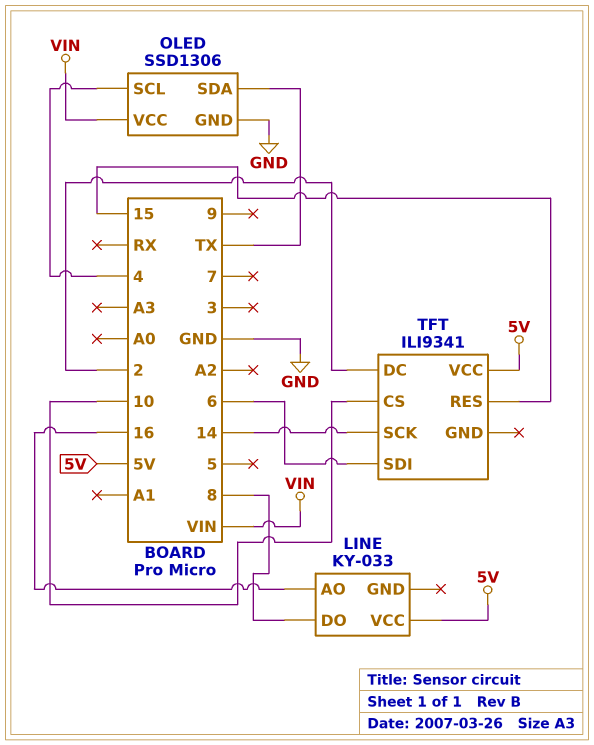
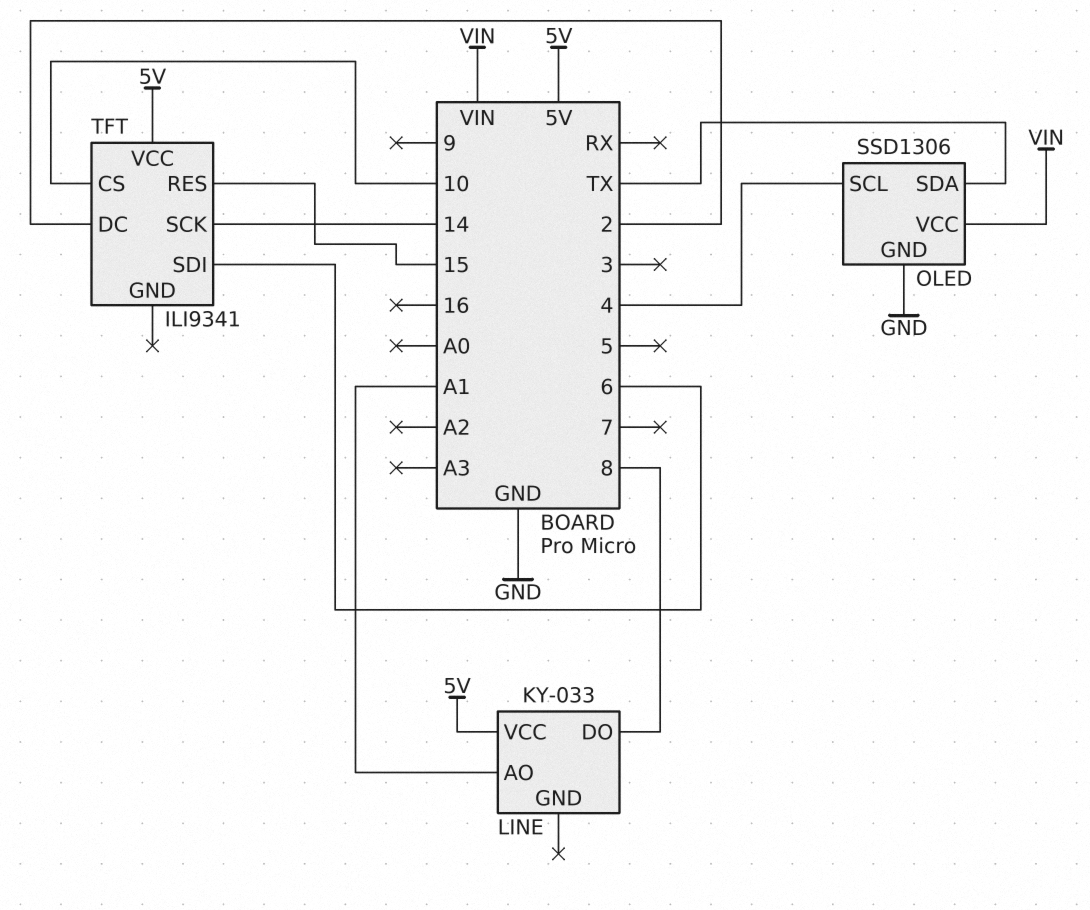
LINE pin AO: 16 -> A1

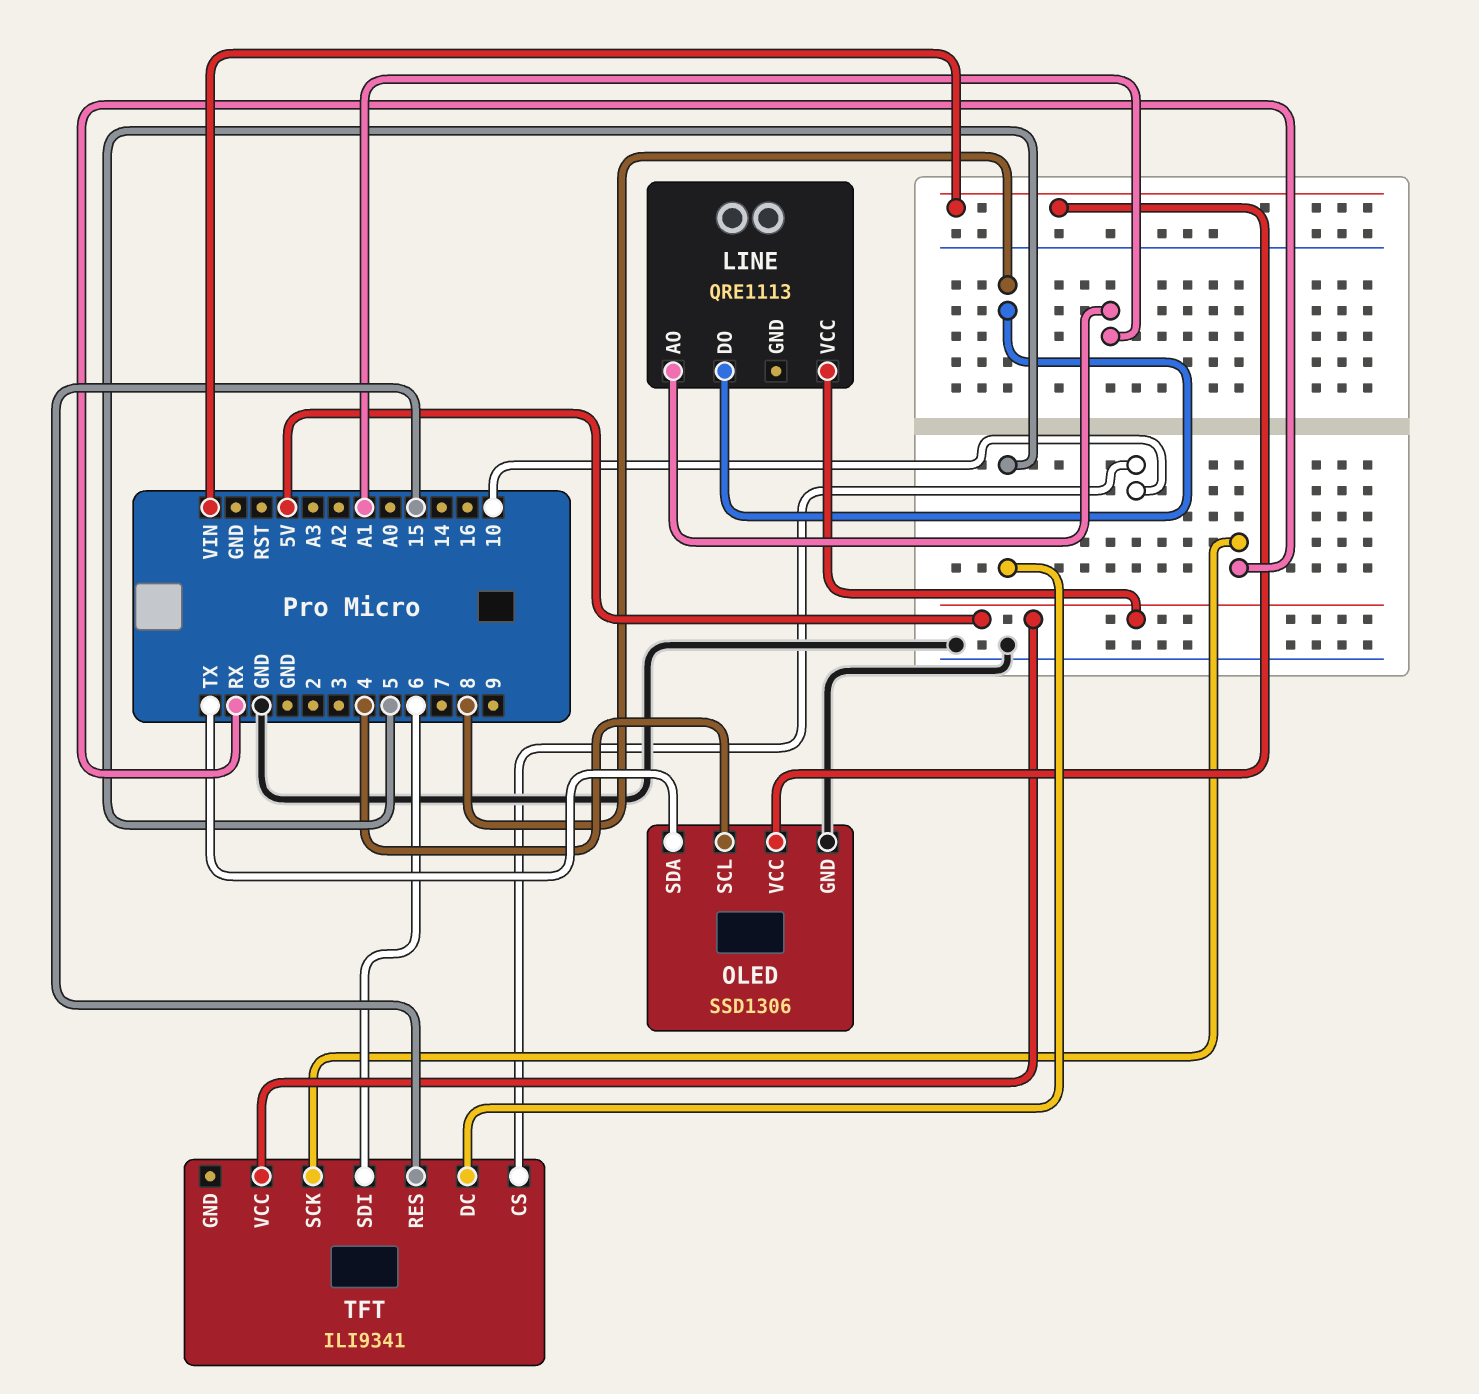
LINE: KY-033 -> QRE1113
TFT pin DC: 2 -> 5
TFT pin SCK: 14 -> RX

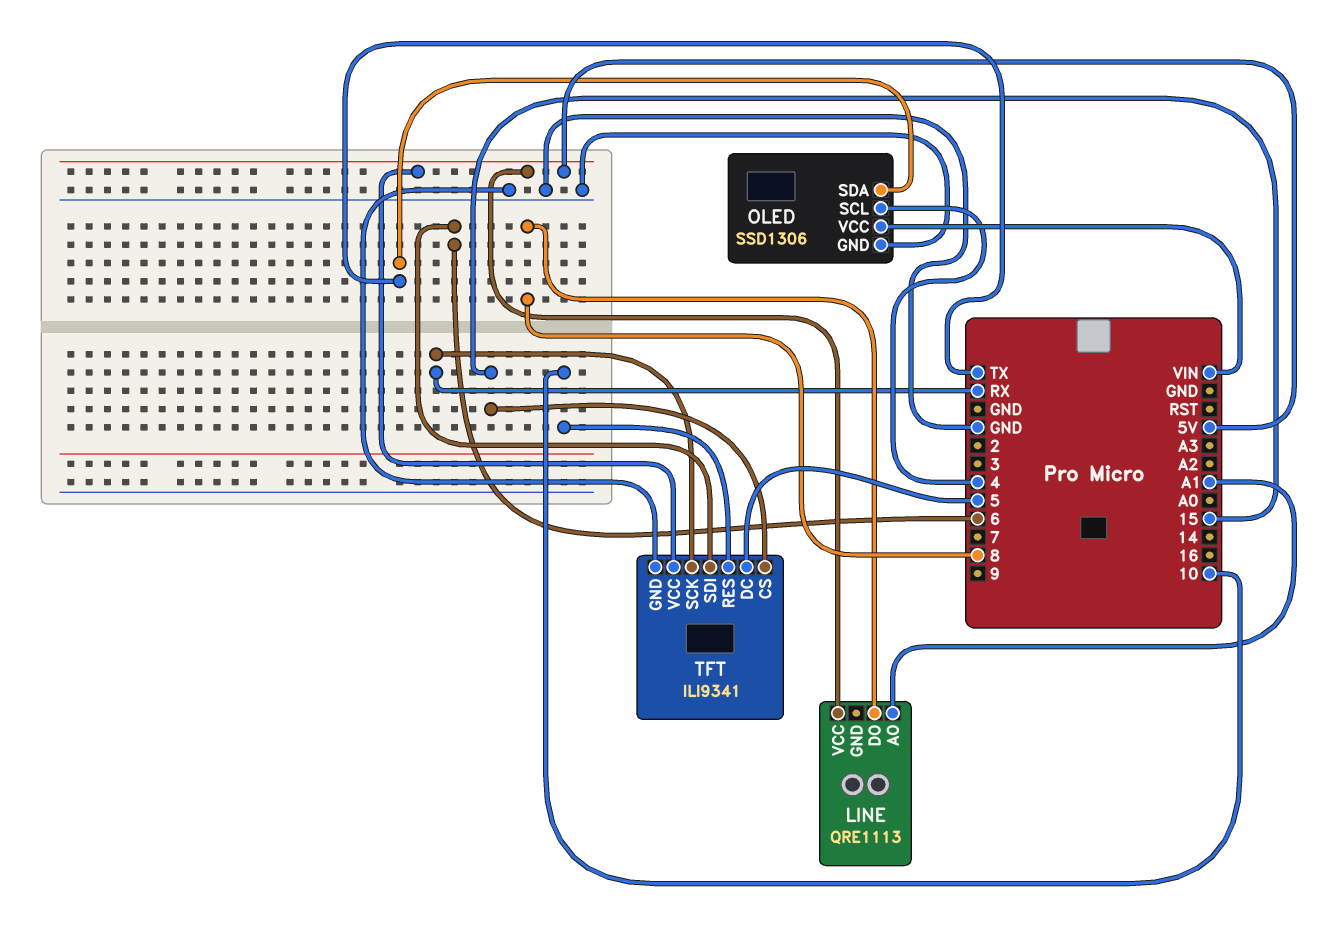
TFT pin CS: 10 -> 15
TFT pin GND: none -> GND
TFT pin RES: 15 -> 10

